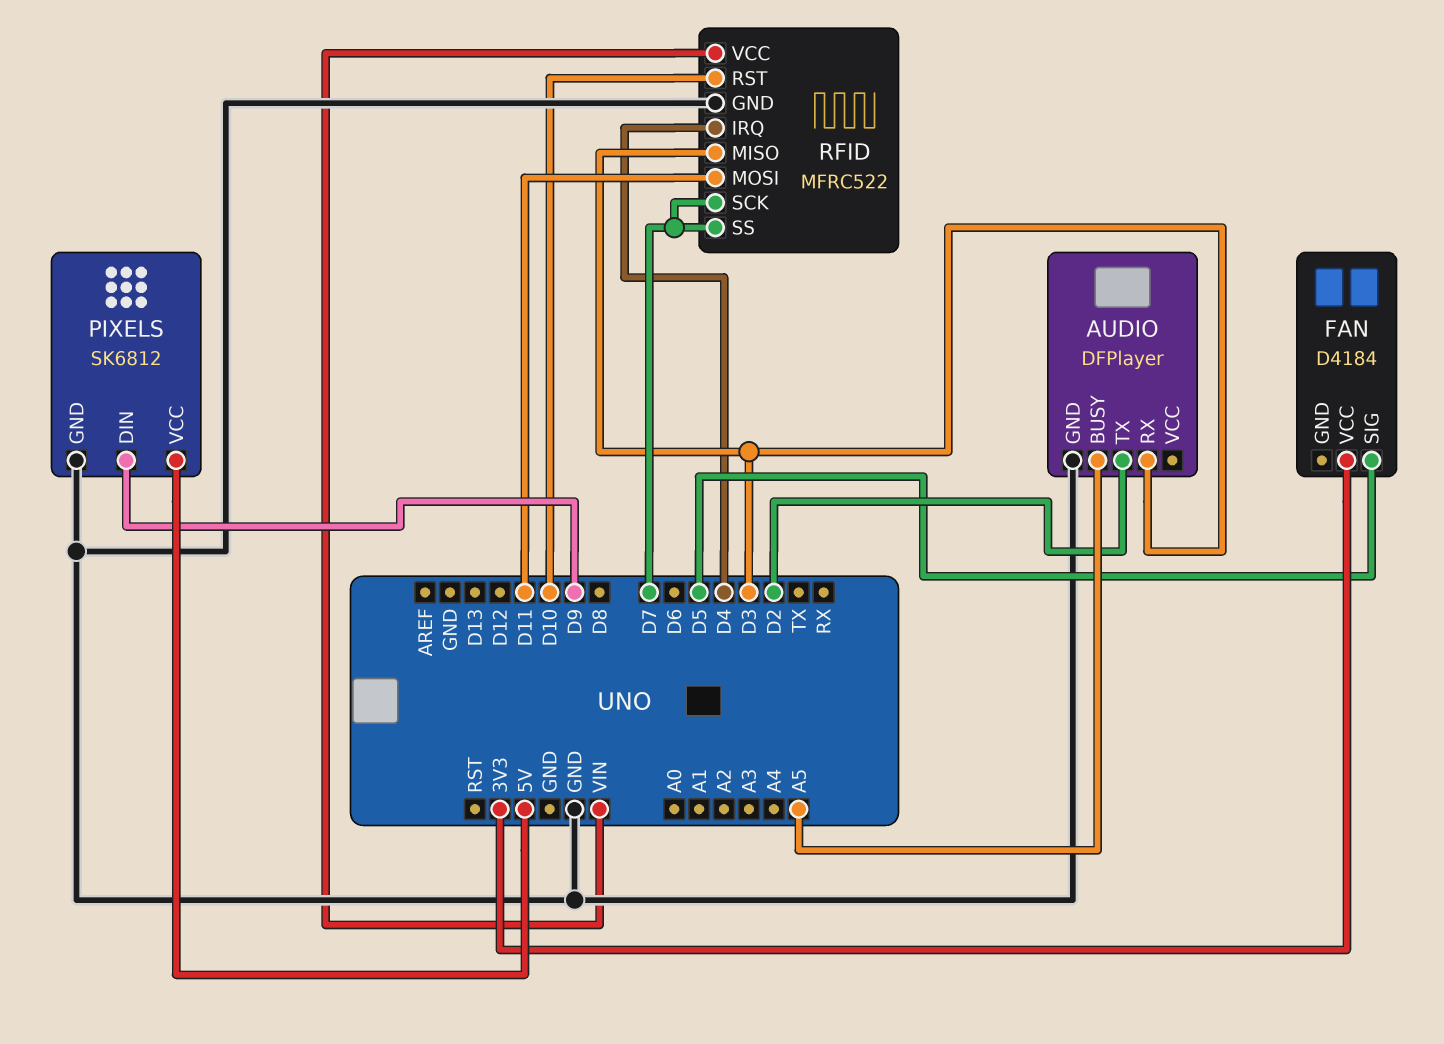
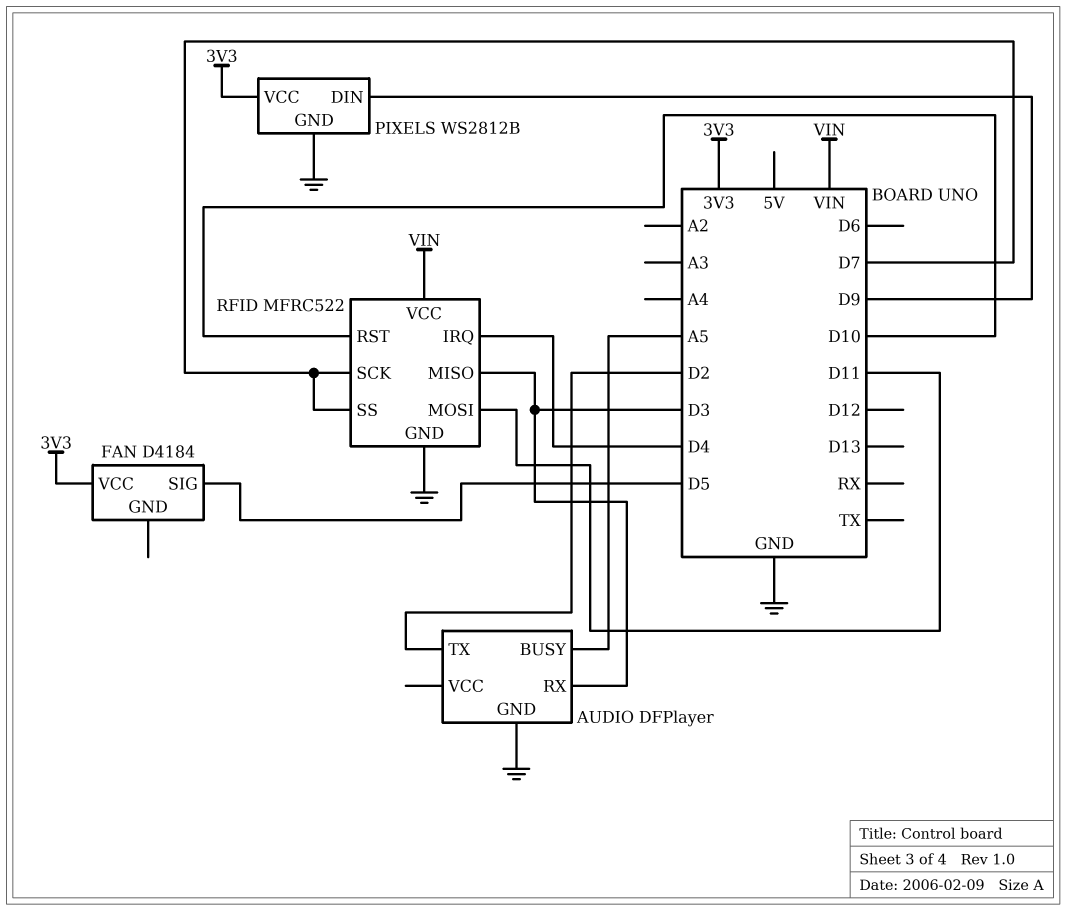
PIXELS: SK6812 -> WS2812B
PIXELS pin VCC: 5V -> 3V3

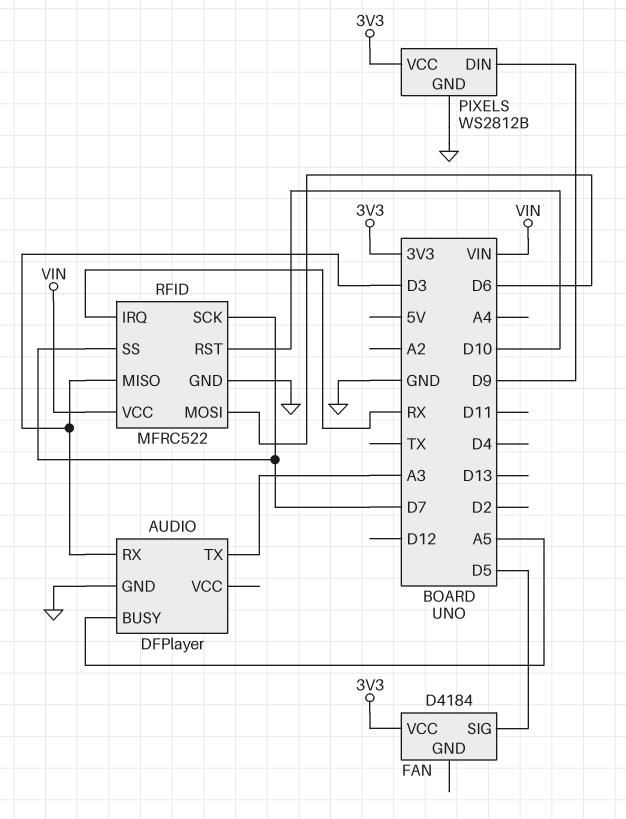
AUDIO pin TX: D2 -> A3
RFID pin IRQ: D4 -> RX
RFID pin MOSI: D11 -> D6

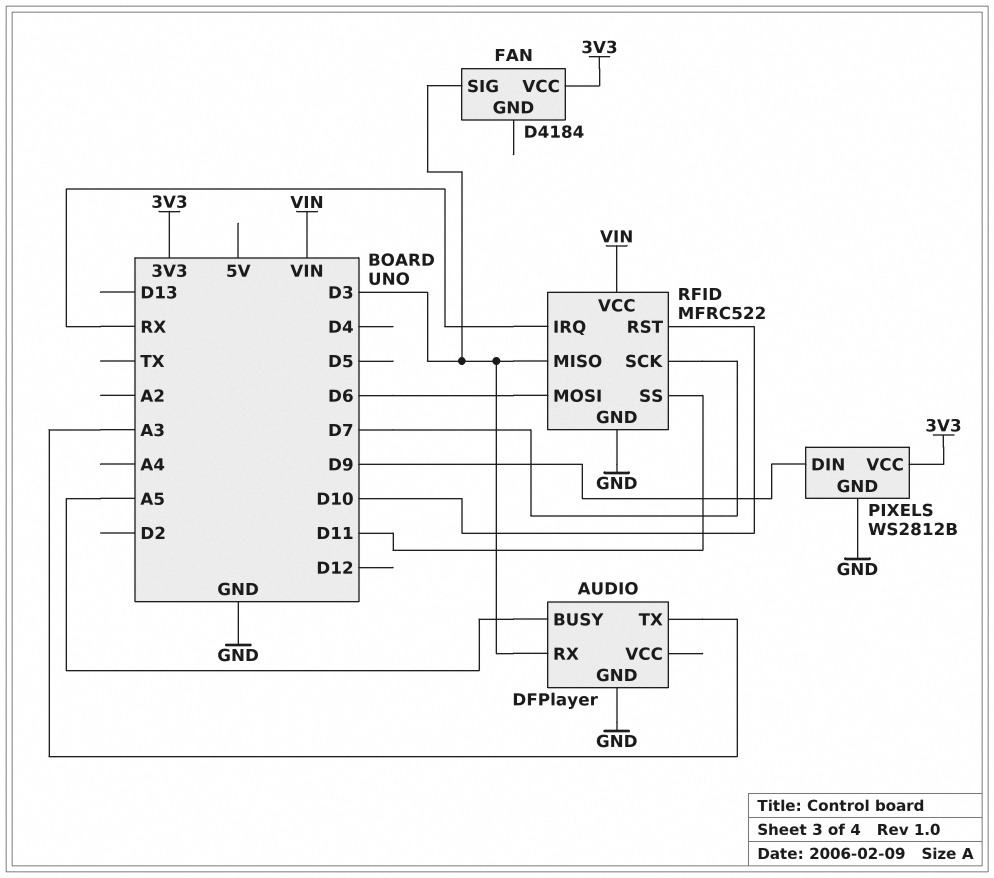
FAN pin SIG: D5 -> D3
RFID pin SS: D7 -> D11

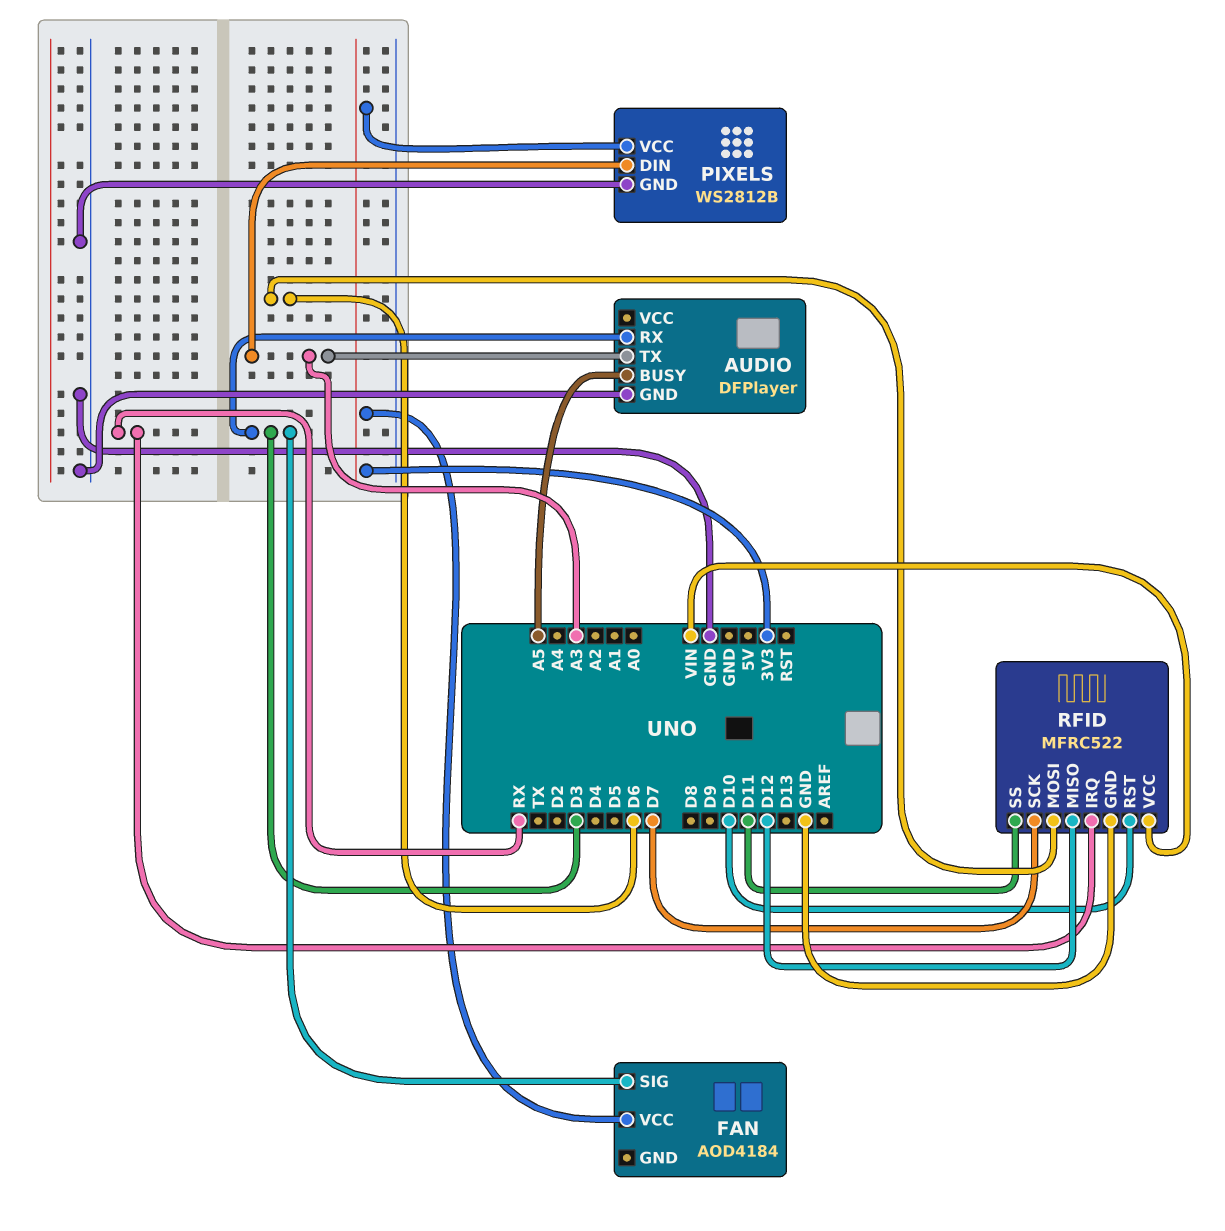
FAN: D4184 -> AOD4184
PIXELS pin DIN: D9 -> A3
RFID pin MISO: D3 -> D12

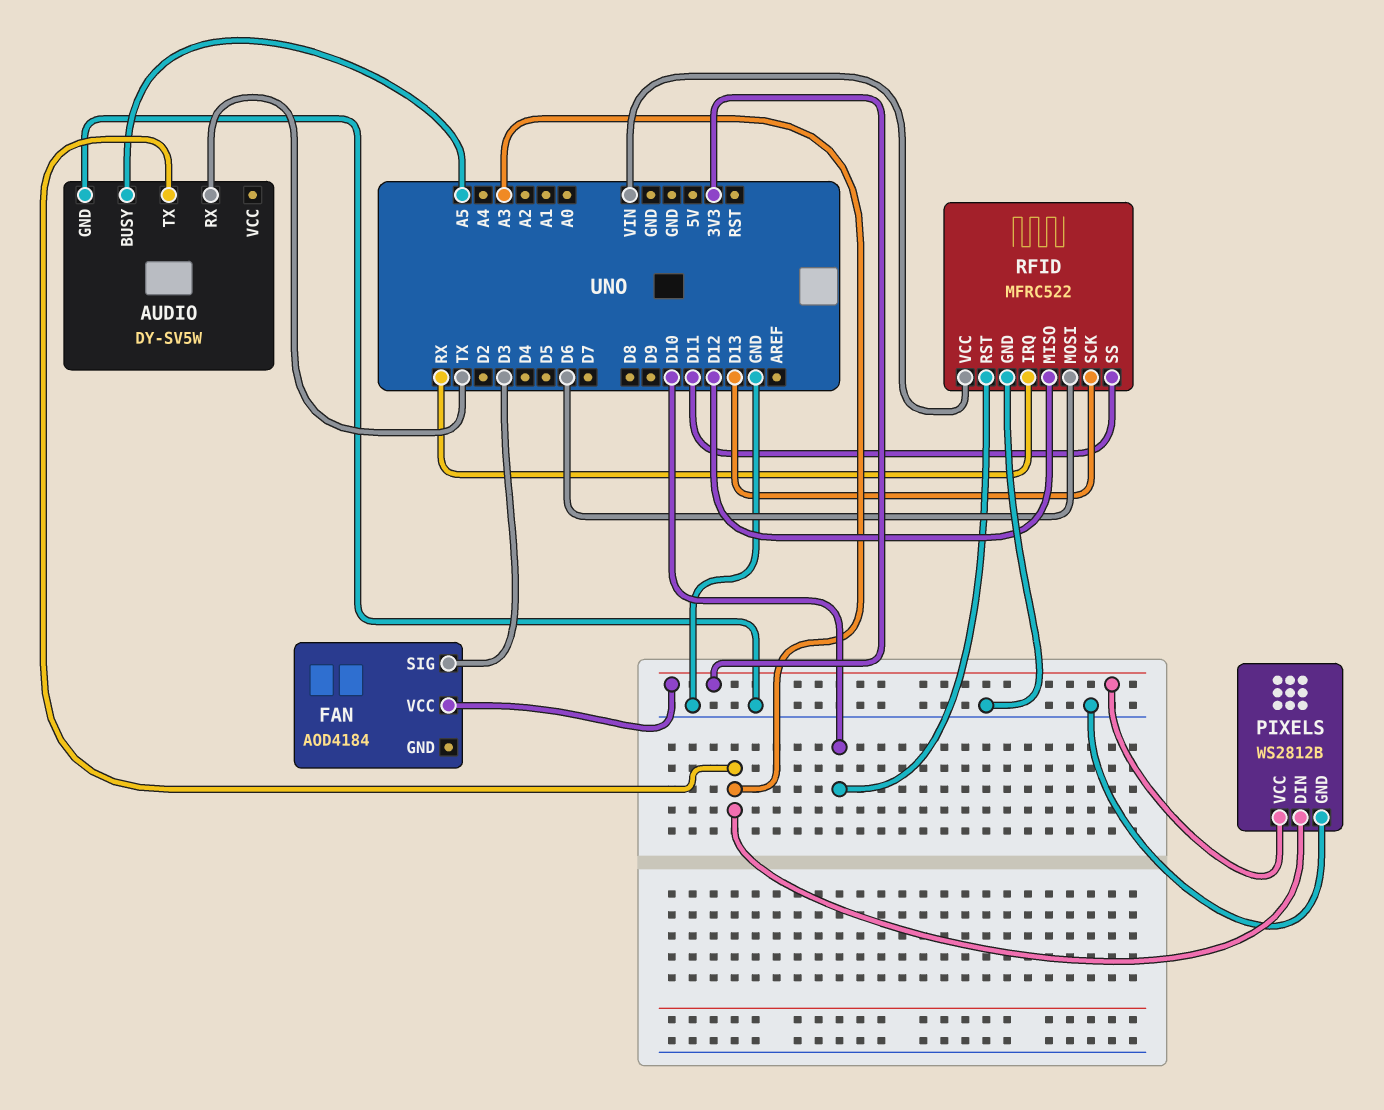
AUDIO: DFPlayer -> DY-SV5W
AUDIO pin RX: D3 -> TX
RFID pin SCK: D7 -> D13

